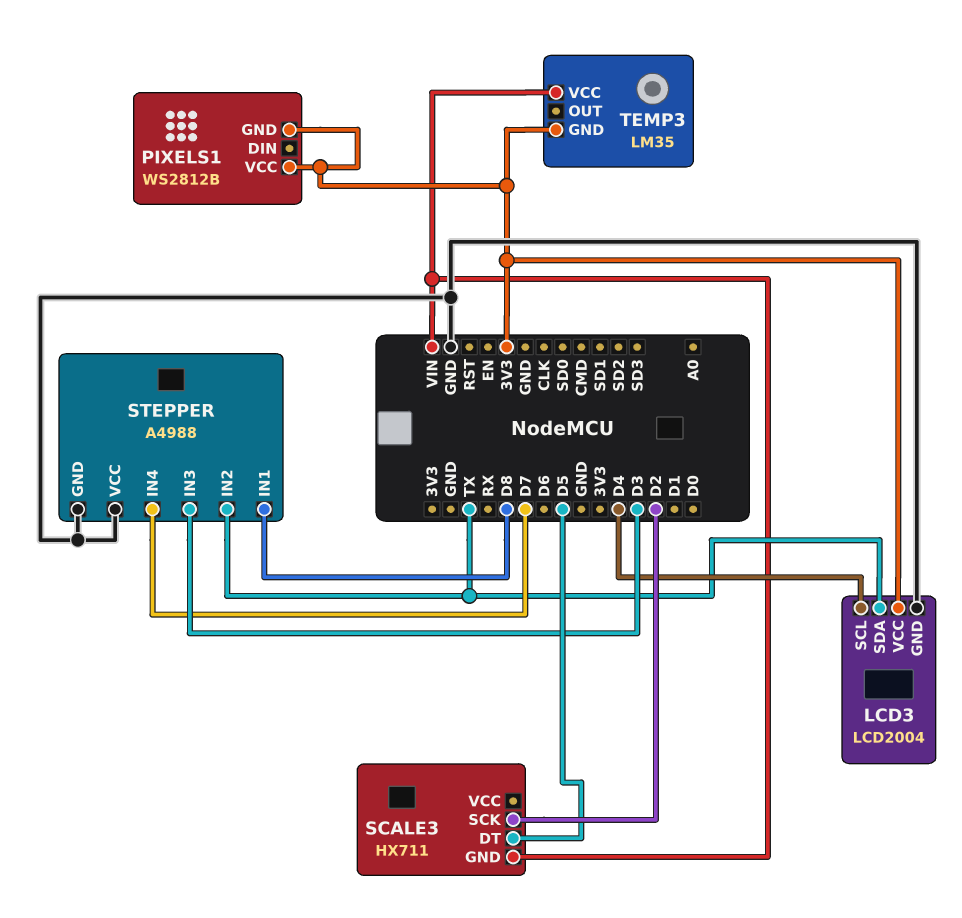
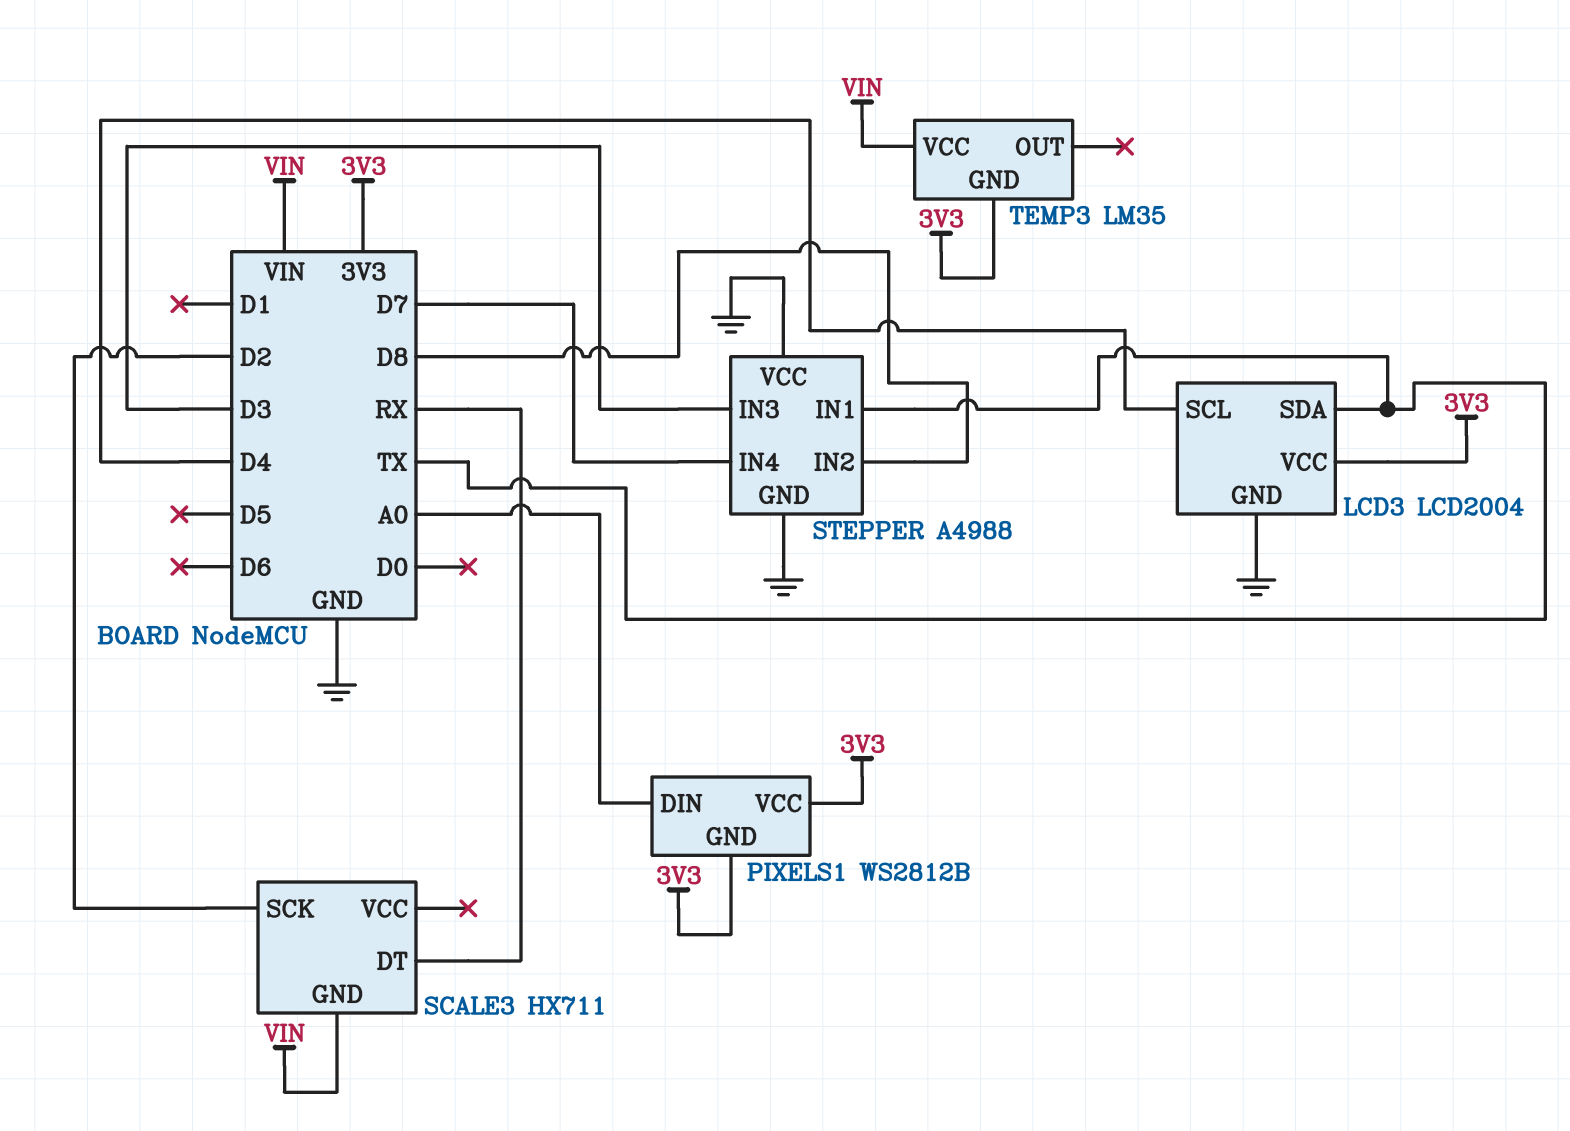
PIXELS1 pin DIN: none -> A0
SCALE3 pin DT: D5 -> RX
STEPPER pin IN1: D8 -> TX
STEPPER pin IN2: TX -> D8

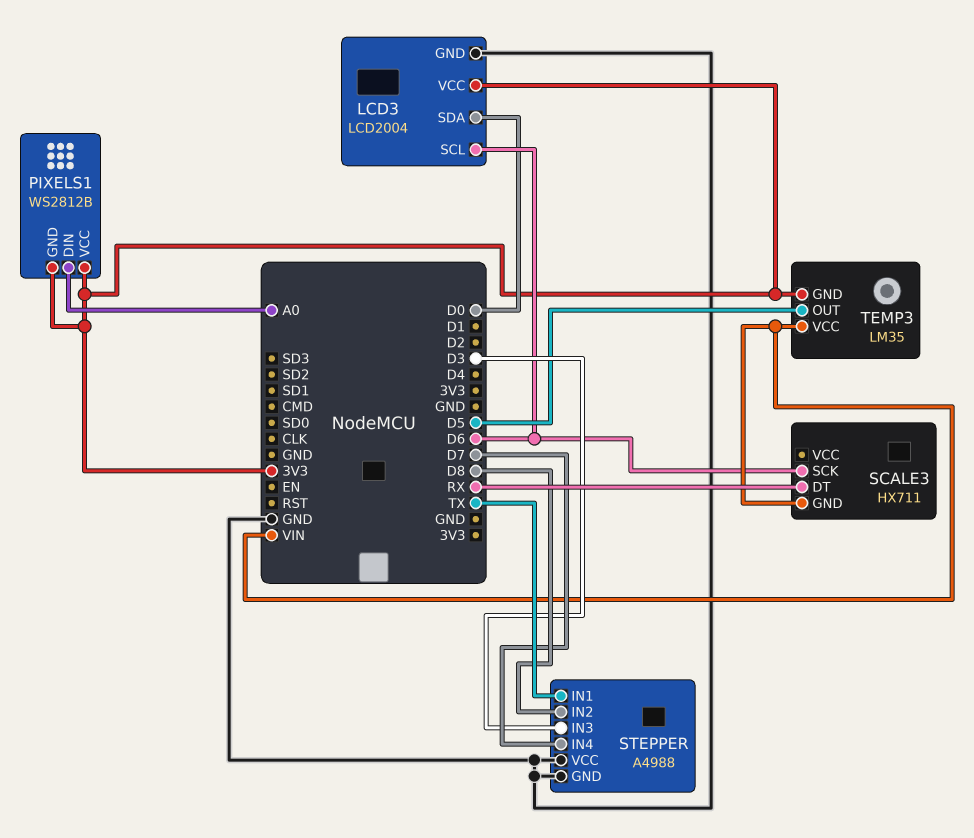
LCD3 pin SCL: D4 -> D6
LCD3 pin SDA: TX -> D0
SCALE3 pin SCK: D2 -> D6
TEMP3 pin OUT: none -> D5

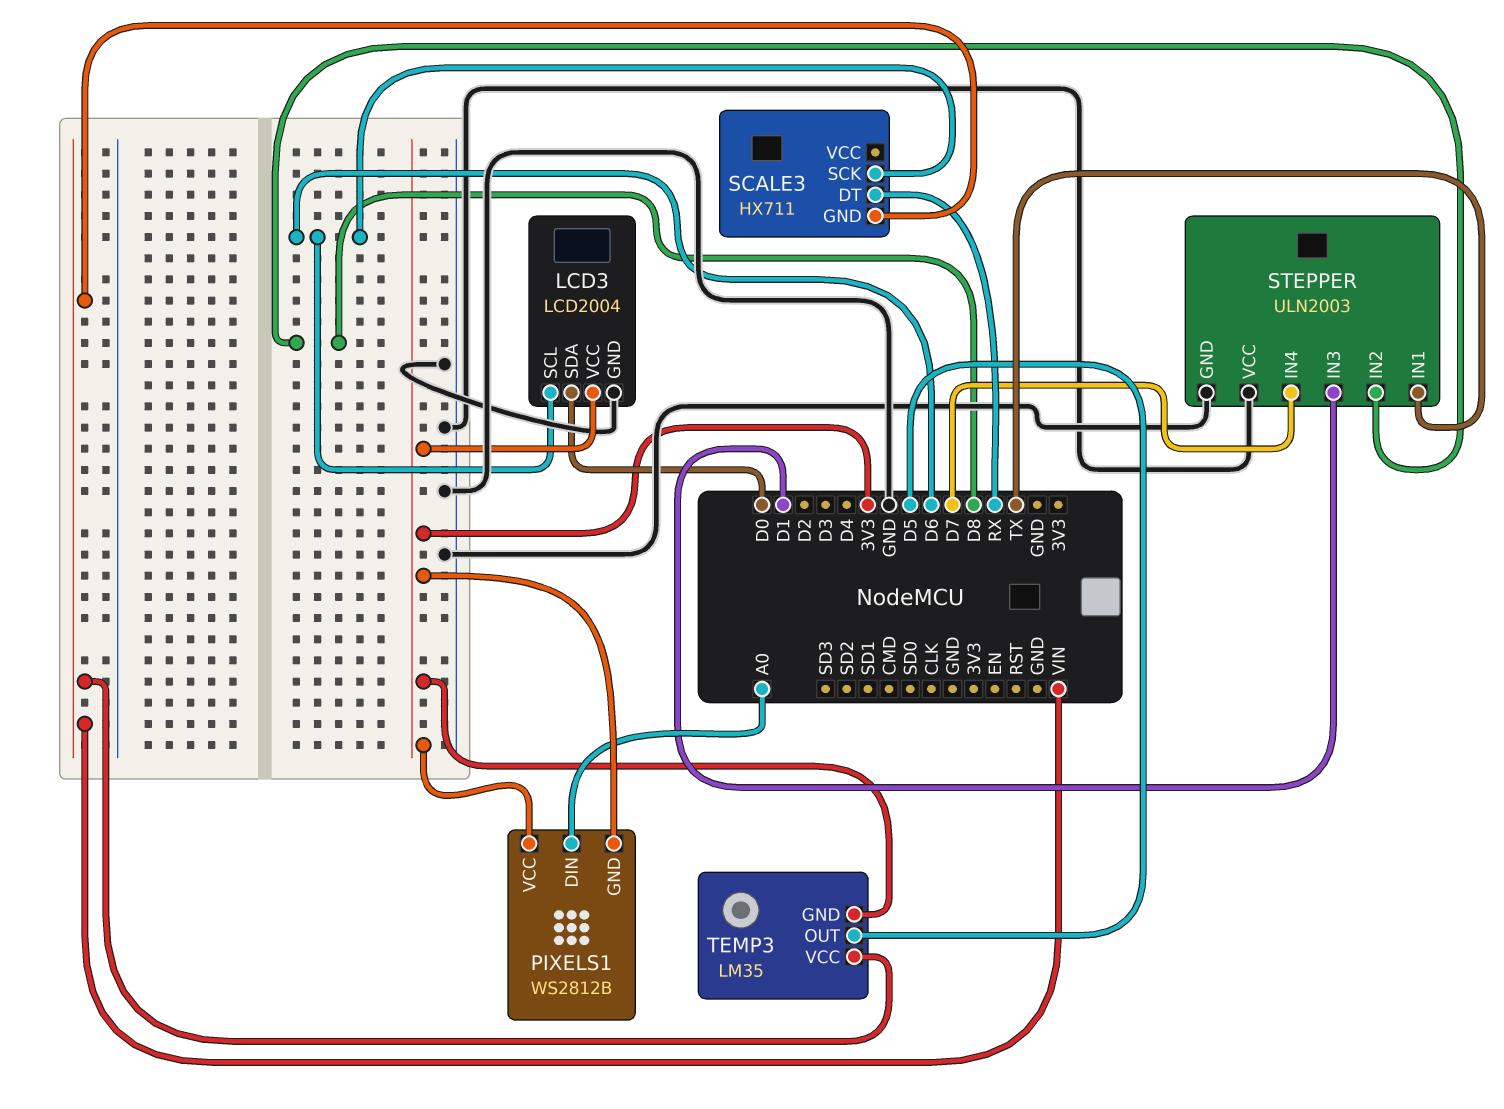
STEPPER: A4988 -> ULN2003
STEPPER pin IN3: D3 -> D1

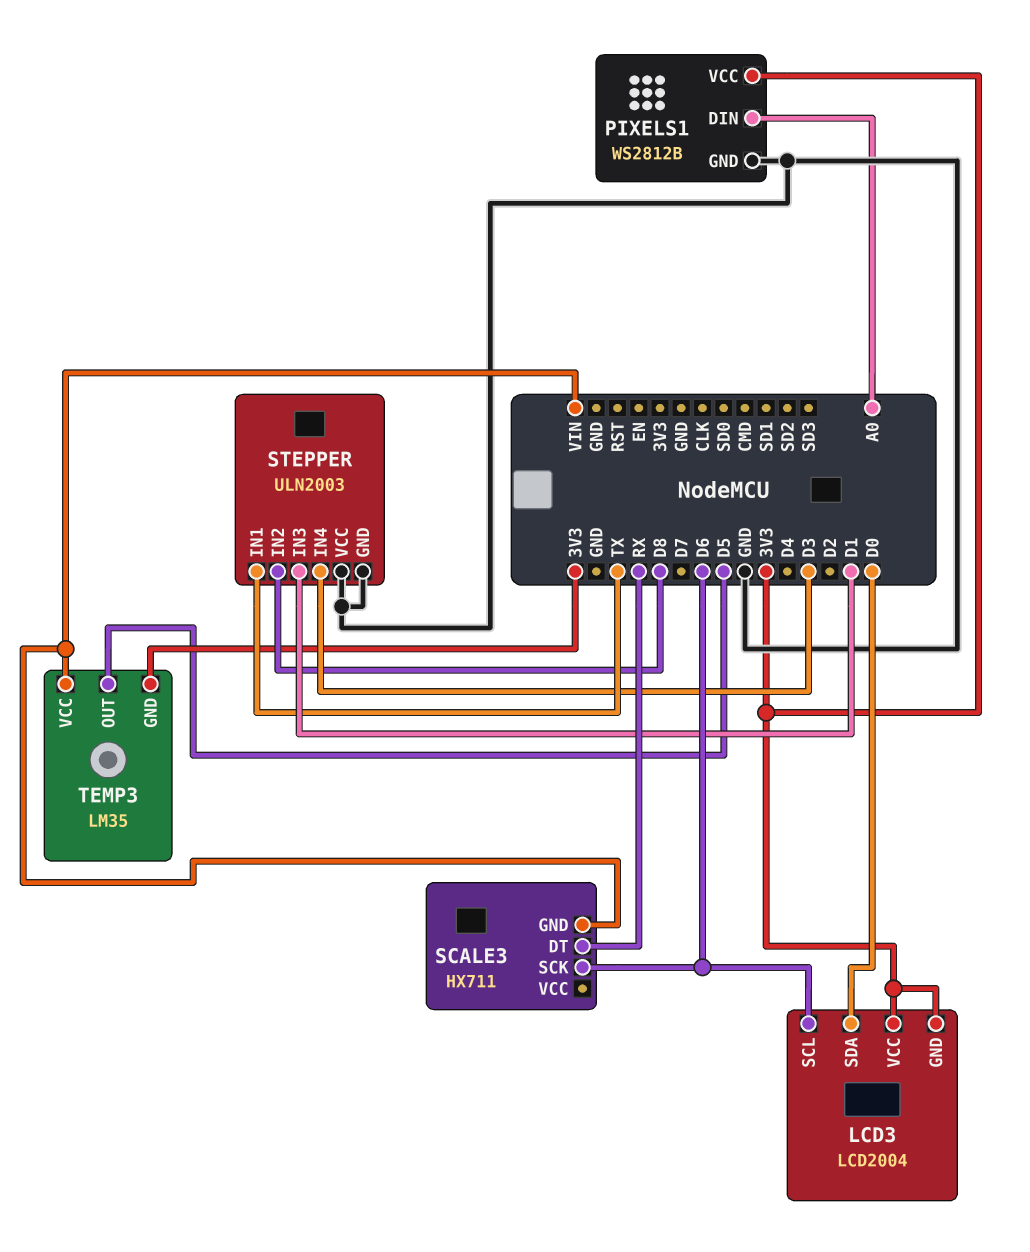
LCD3 pin GND: GND -> 3V3
PIXELS1 pin GND: 3V3 -> GND
STEPPER pin IN4: D7 -> D3

